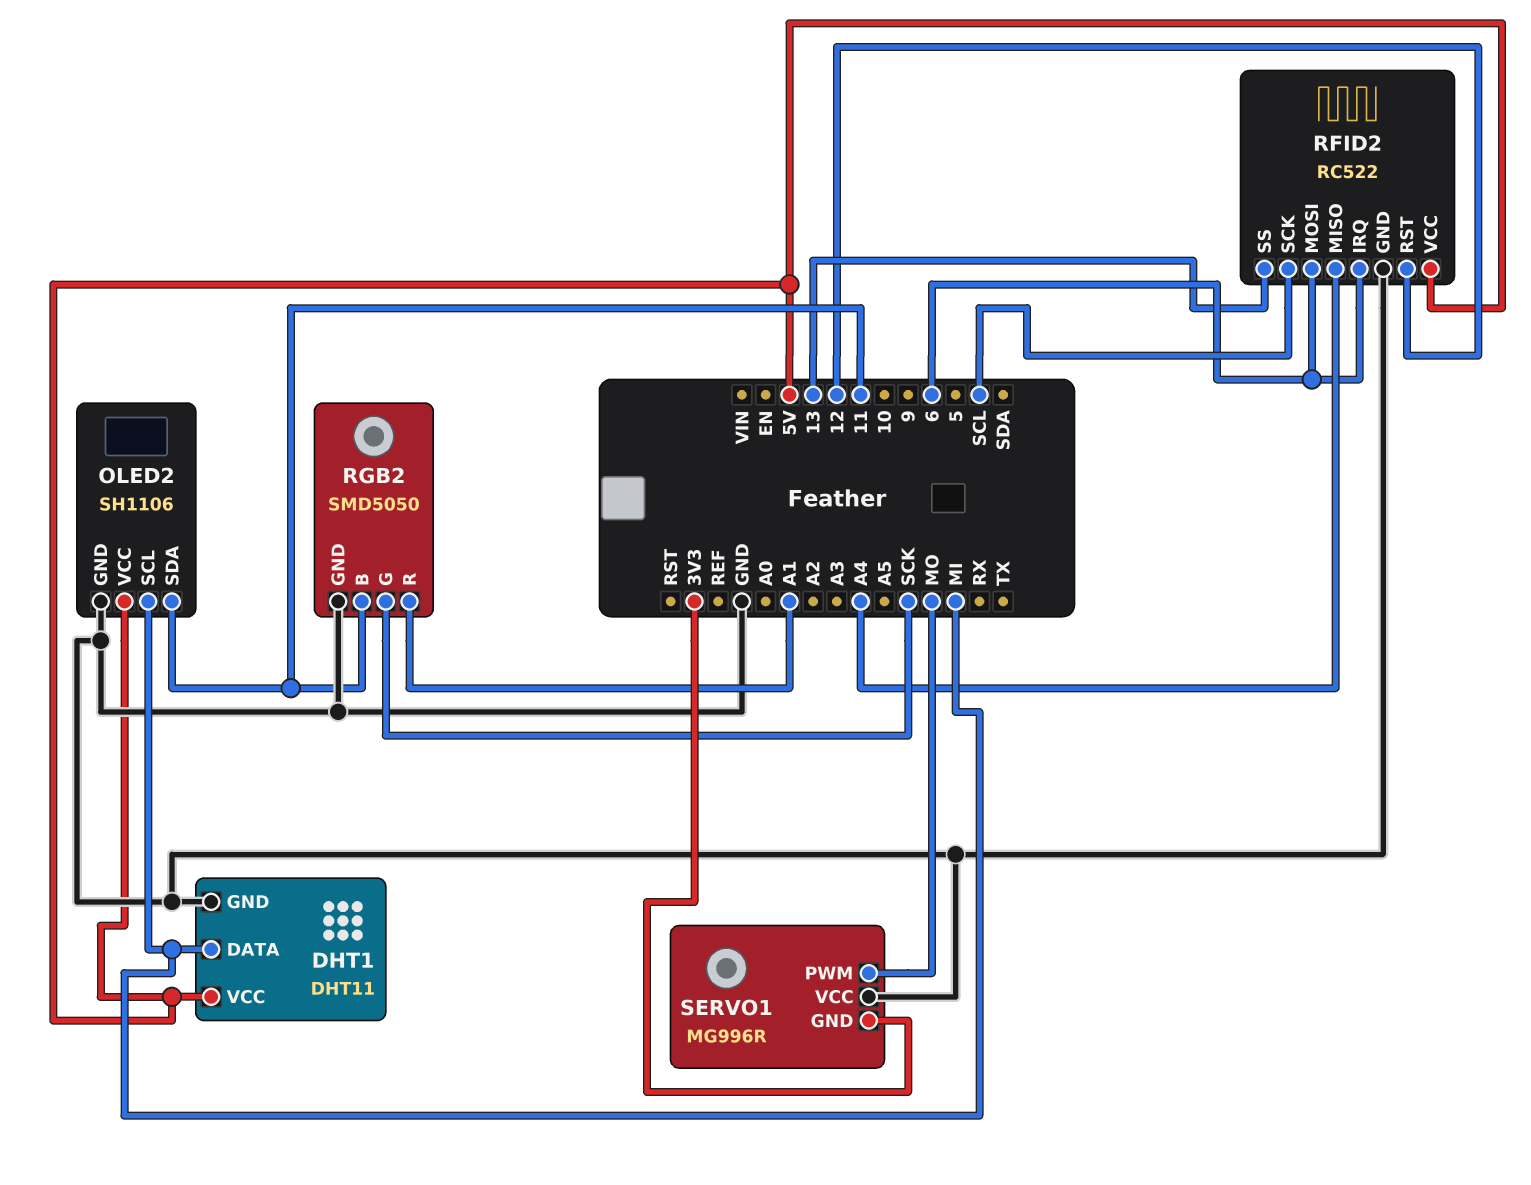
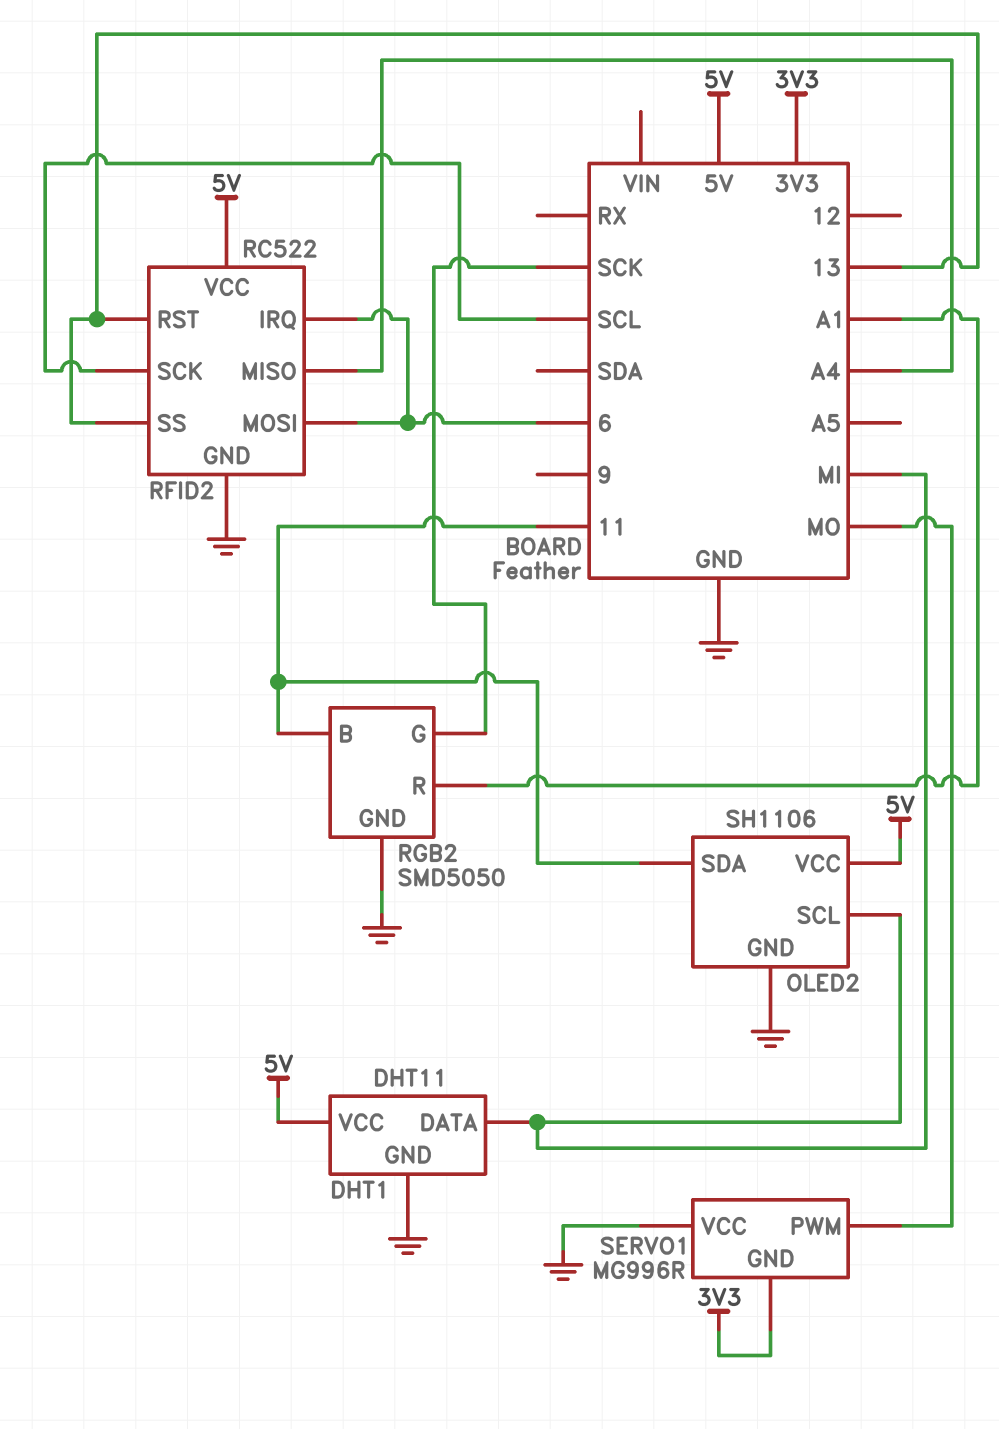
RFID2 pin RST: 12 -> 13

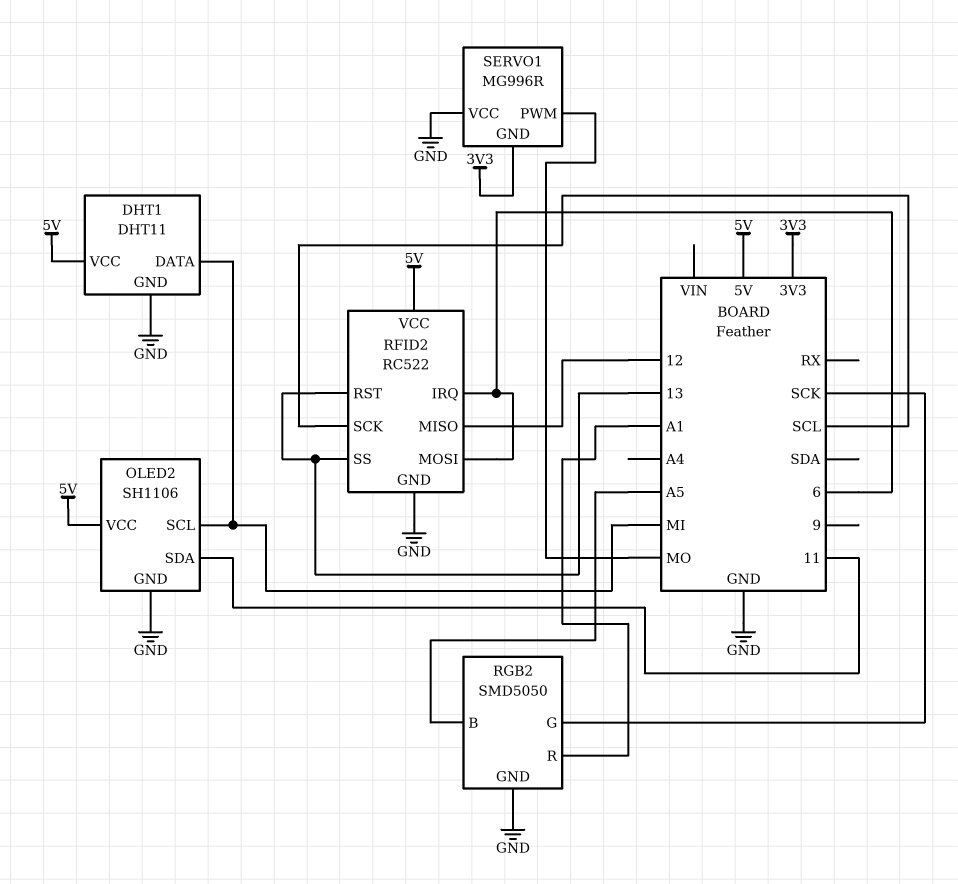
RFID2 pin MISO: A4 -> 12
RGB2 pin B: 11 -> A5

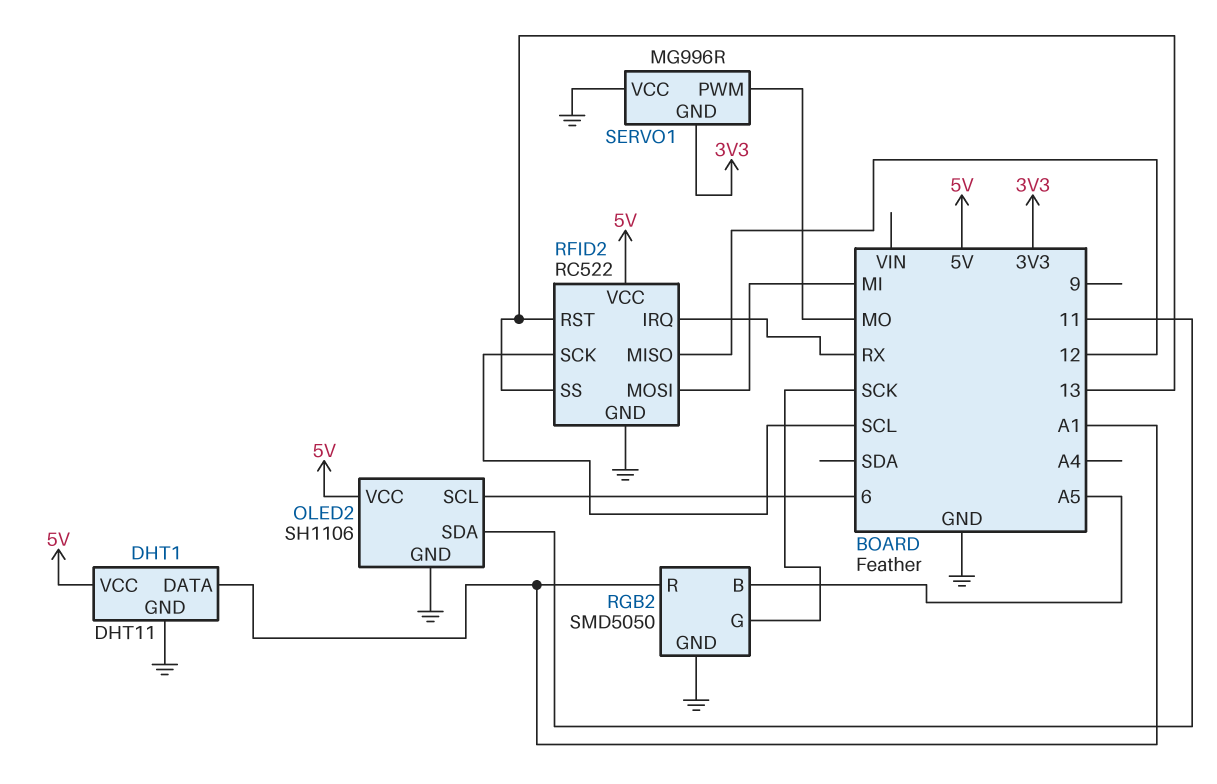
DHT1 pin DATA: MI -> A1
OLED2 pin SCL: MI -> 6
RFID2 pin IRQ: 6 -> RX
RFID2 pin MOSI: 6 -> MI

